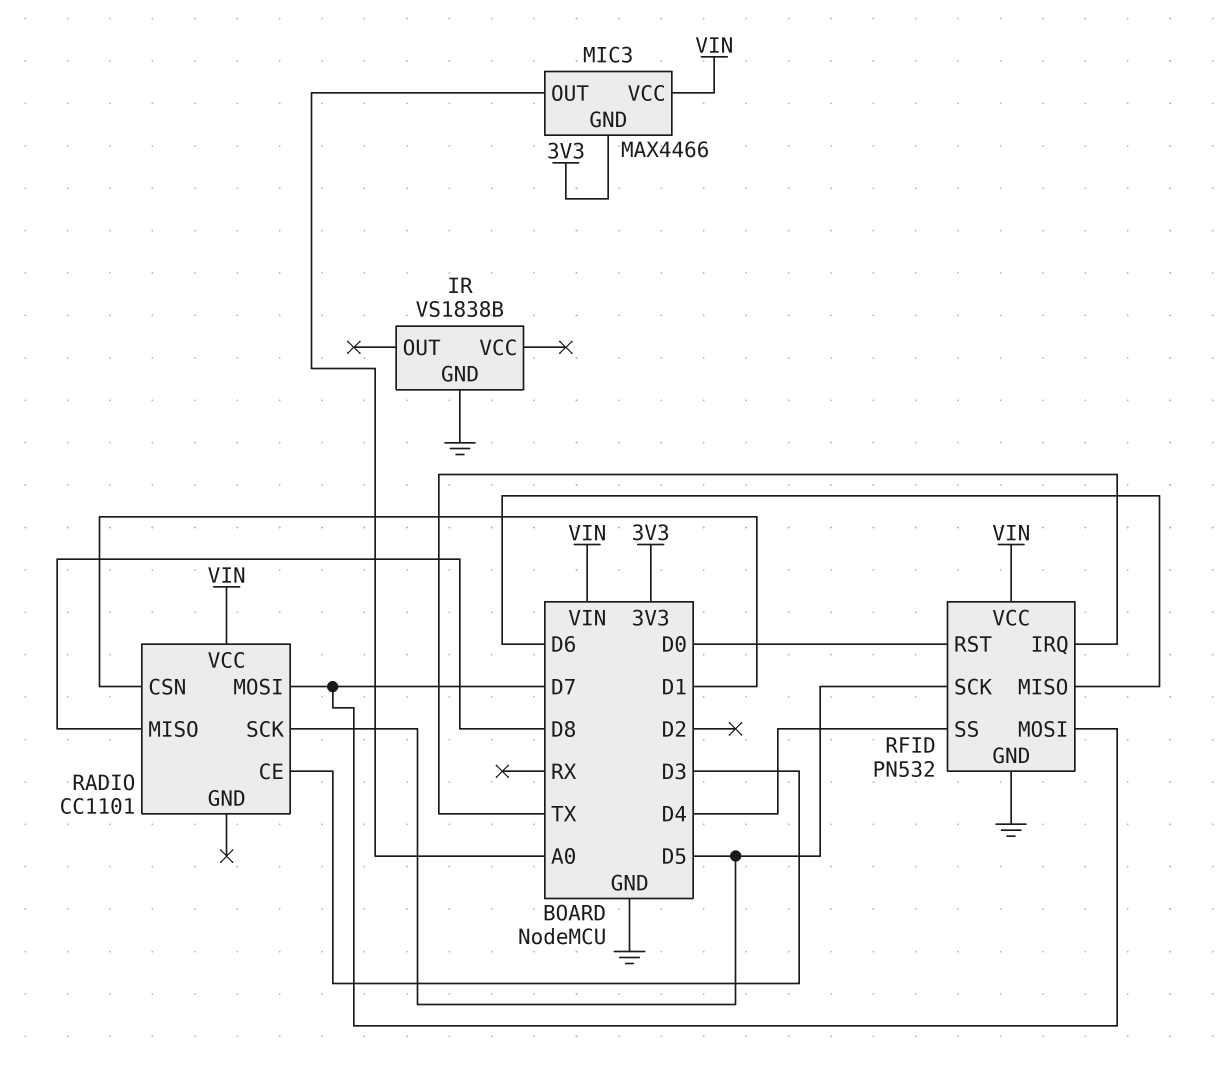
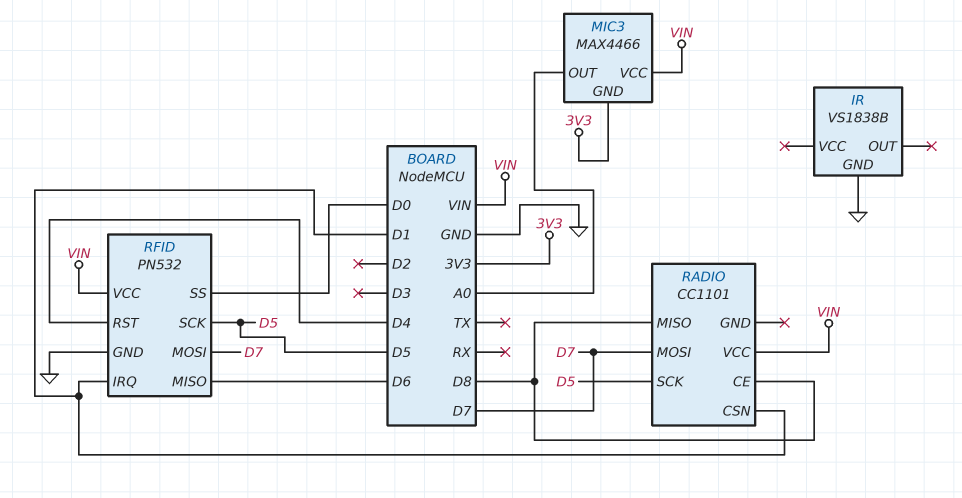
RADIO pin CE: D3 -> D8
RFID pin IRQ: TX -> D1
RFID pin RST: D0 -> D4
RFID pin SS: D4 -> D0

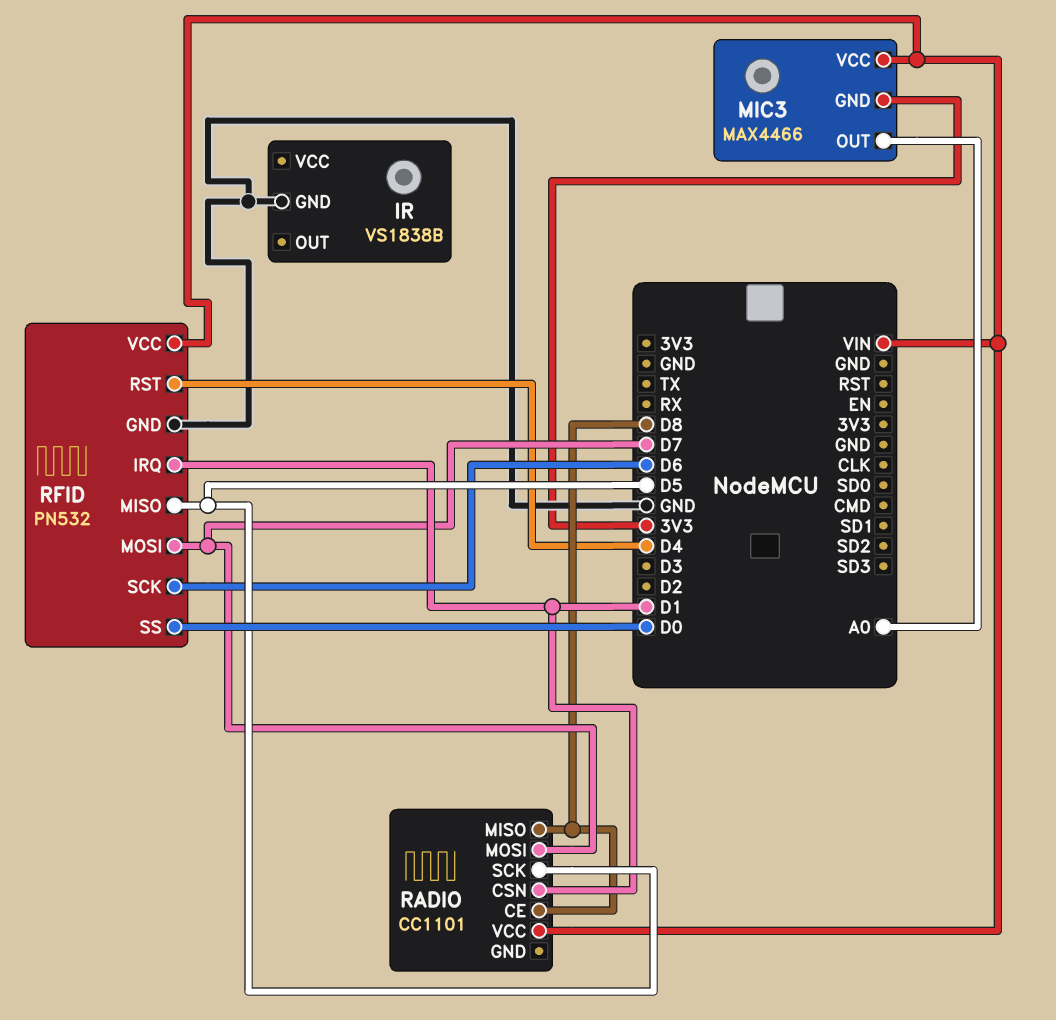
RFID pin MISO: D6 -> D5
RFID pin SCK: D5 -> D6

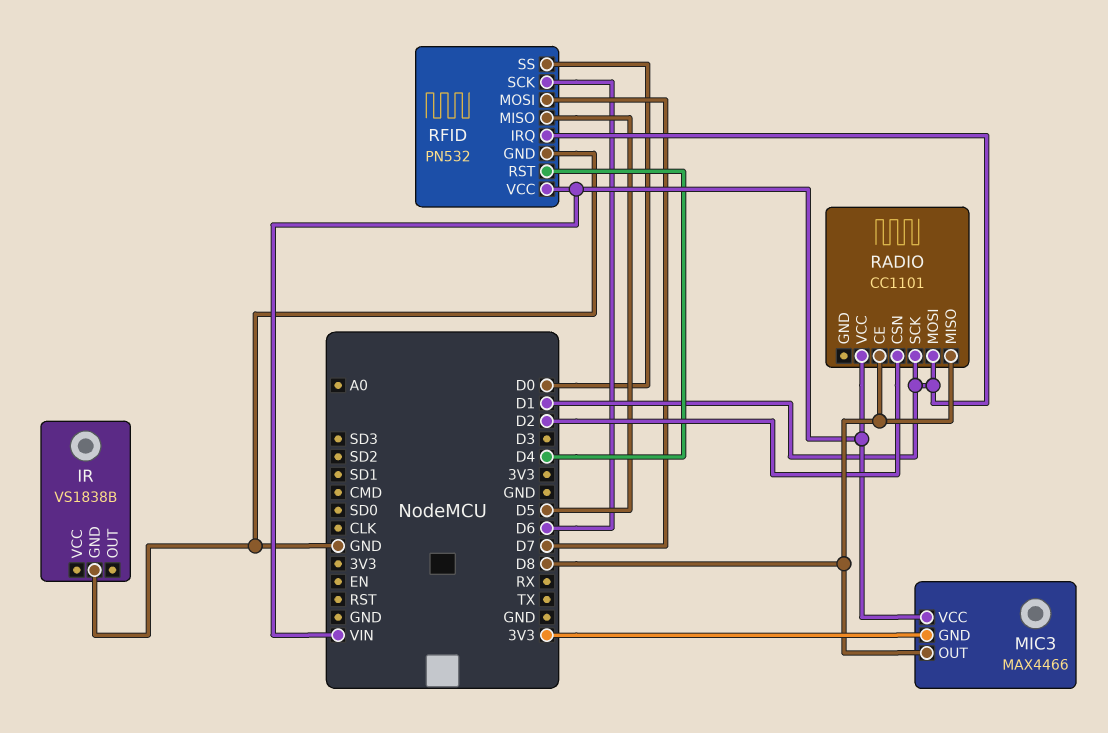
MIC3 pin OUT: A0 -> D8
RADIO pin CSN: D1 -> D2
RADIO pin MOSI: D7 -> D1
RADIO pin SCK: D5 -> D1

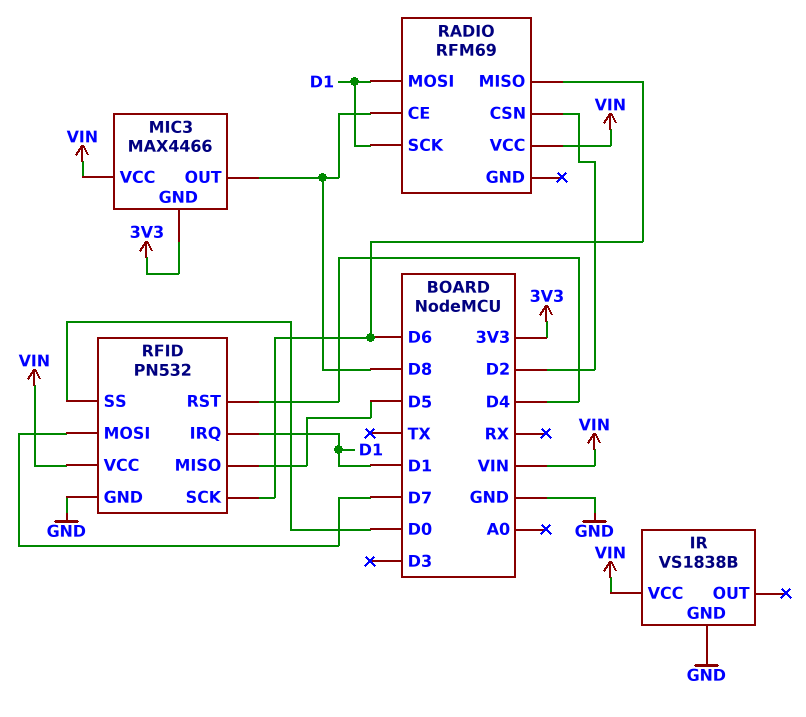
IR pin VCC: none -> VIN
RADIO: CC1101 -> RFM69
RADIO pin MISO: D8 -> D6

